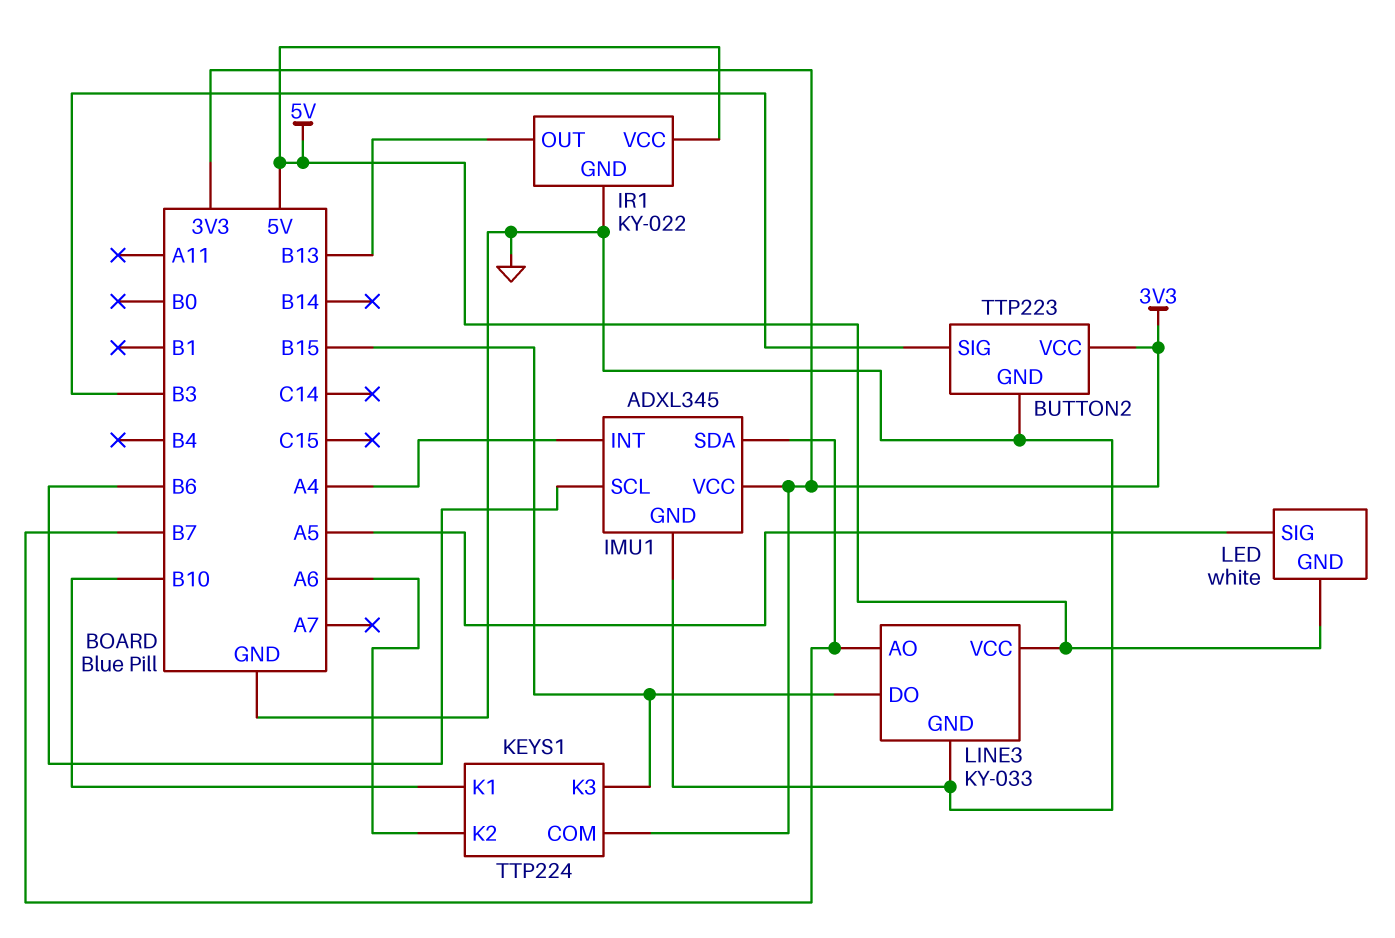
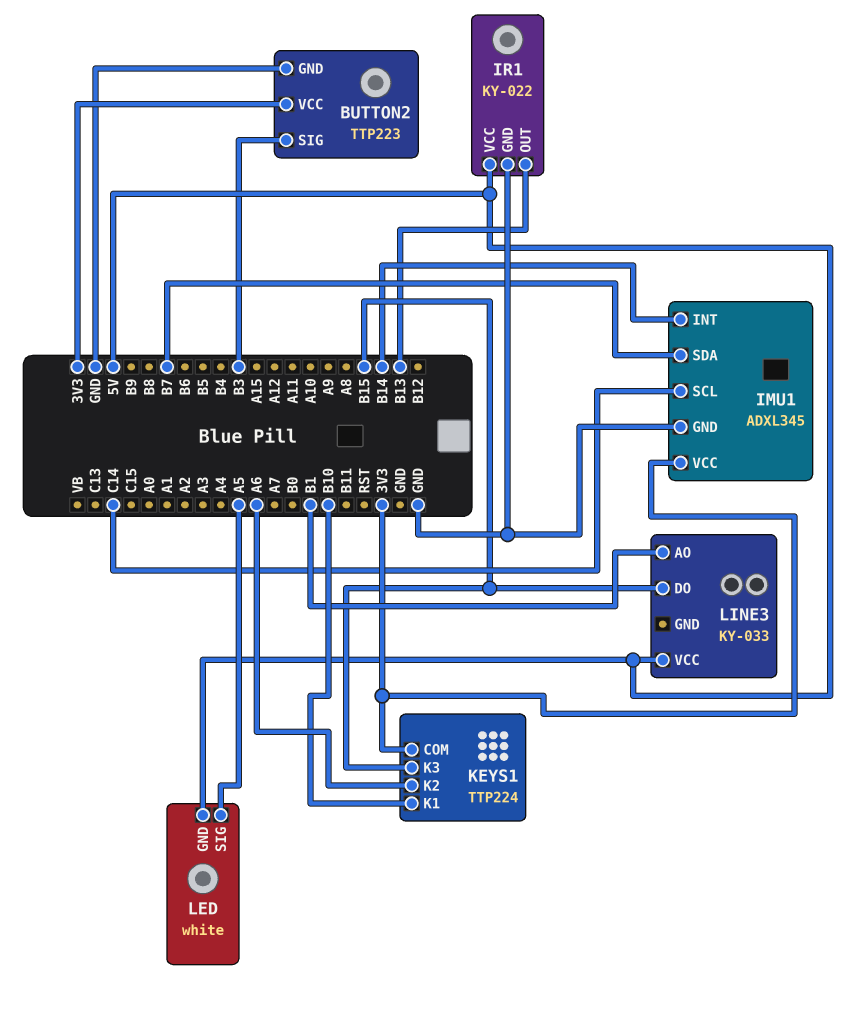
IMU1 pin INT: A4 -> B14
IMU1 pin SCL: B6 -> C14
LINE3 pin AO: B7 -> B1
LINE3 pin GND: GND -> none

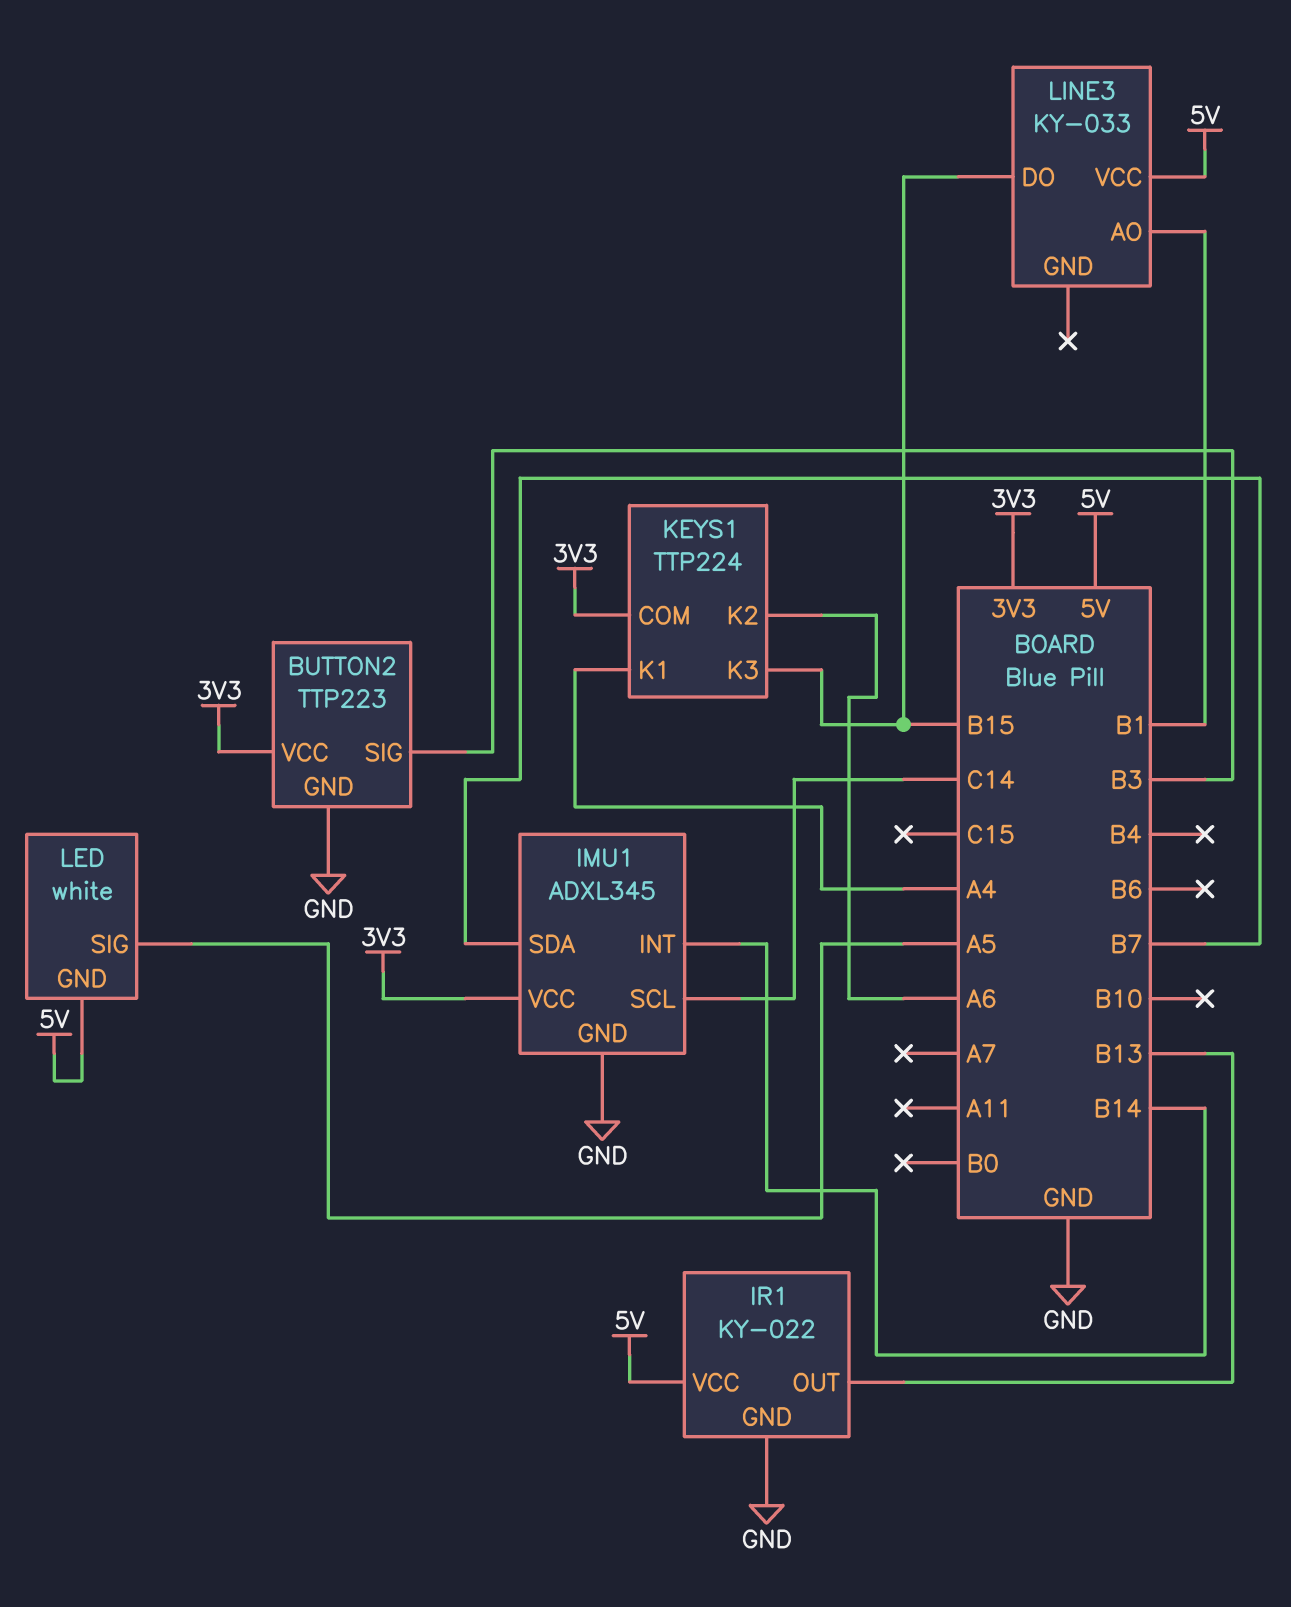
KEYS1 pin K1: B10 -> A4

